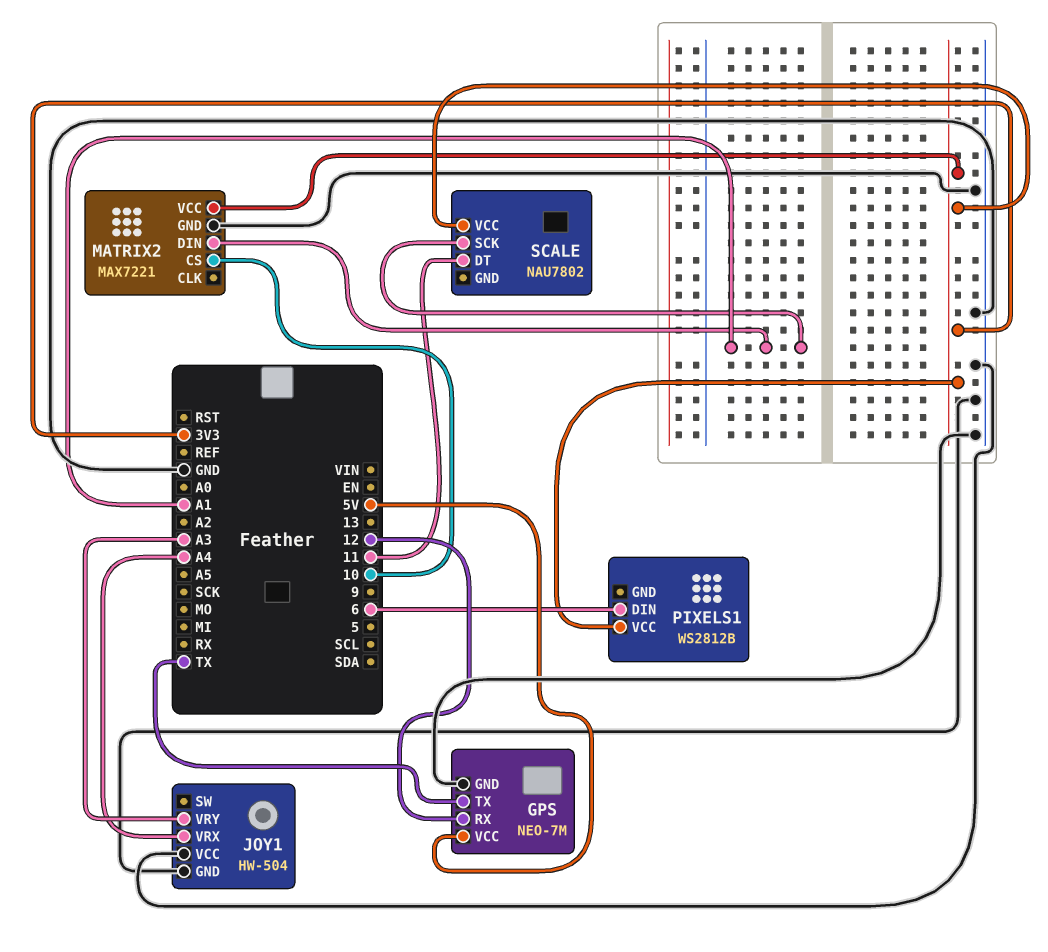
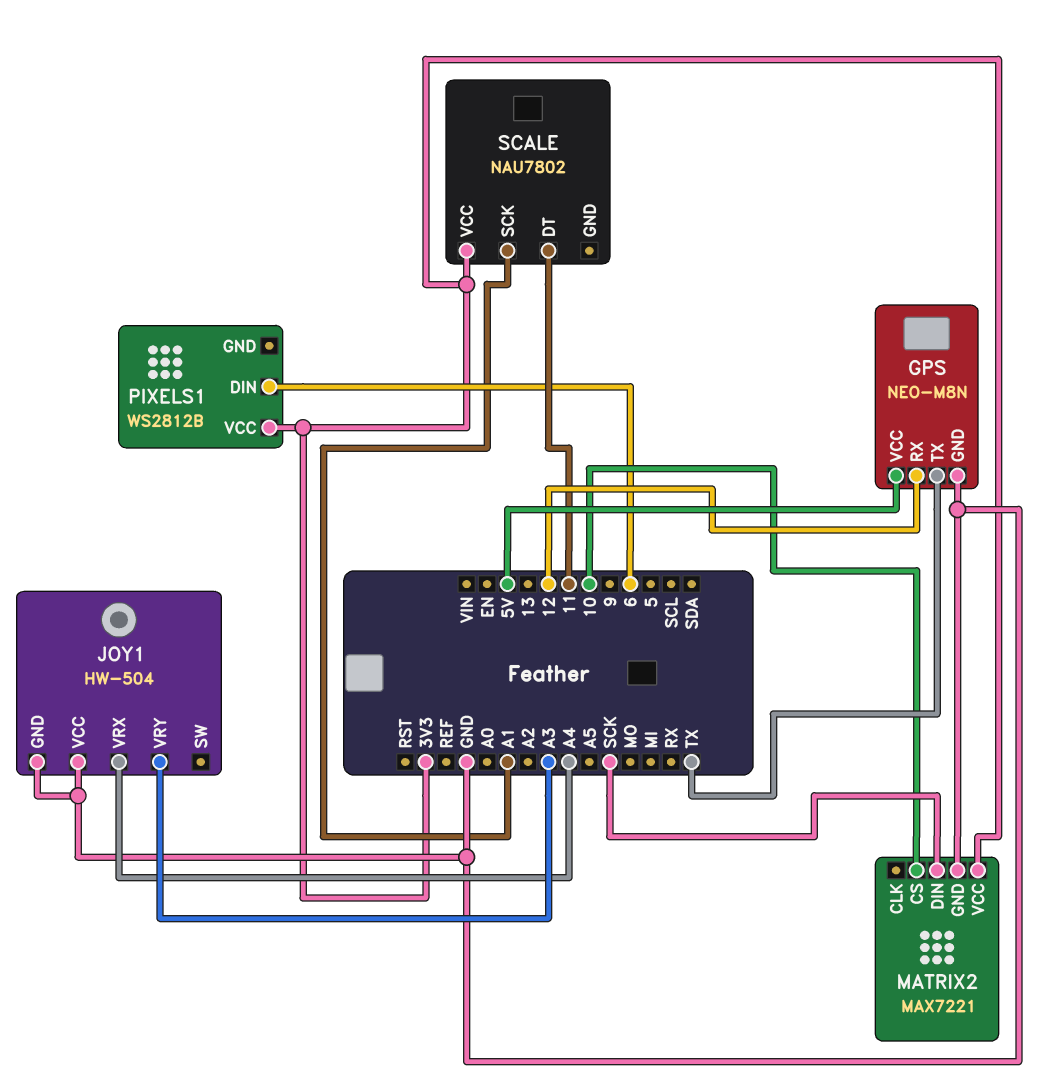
GPS: NEO-7M -> NEO-M8N
MATRIX2 pin DIN: A1 -> SCK

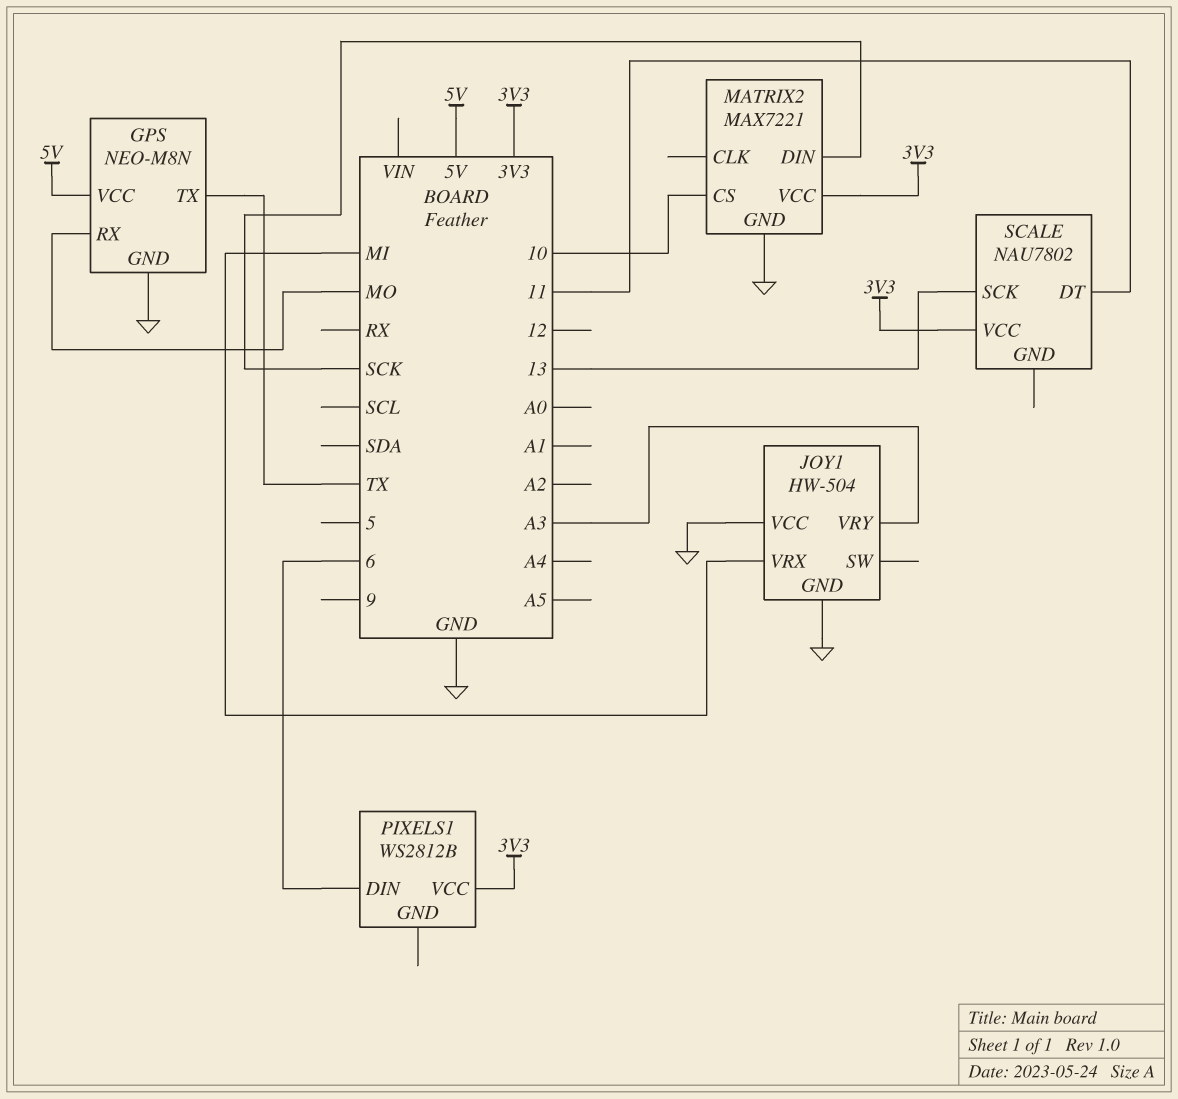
GPS pin RX: 12 -> MO
JOY1 pin VRX: A4 -> MI
SCALE pin SCK: A1 -> 13

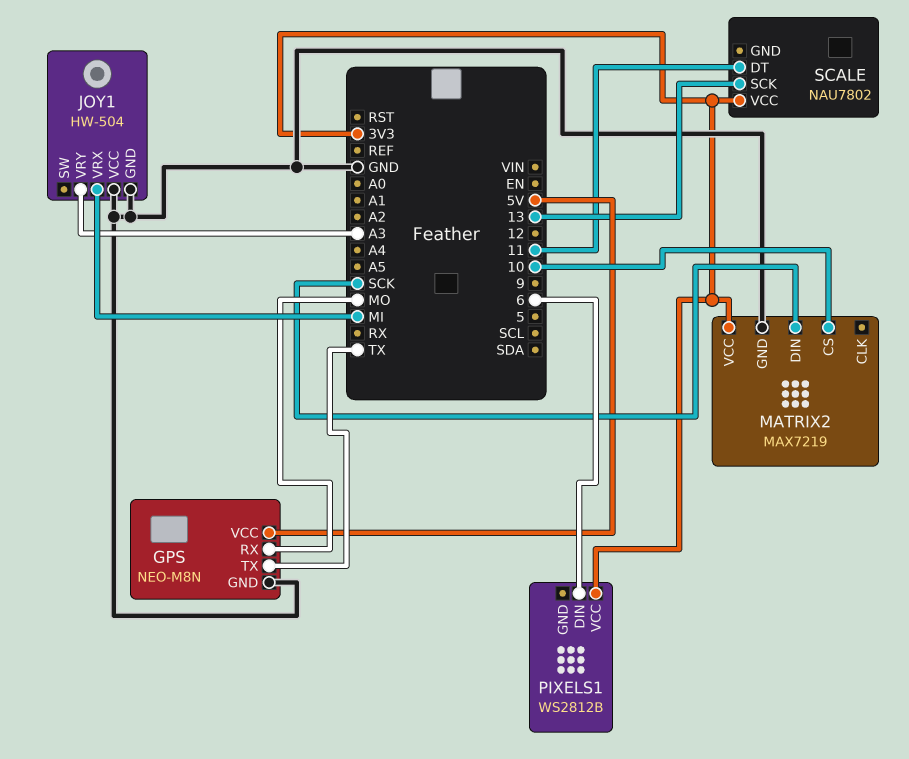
MATRIX2: MAX7221 -> MAX7219

